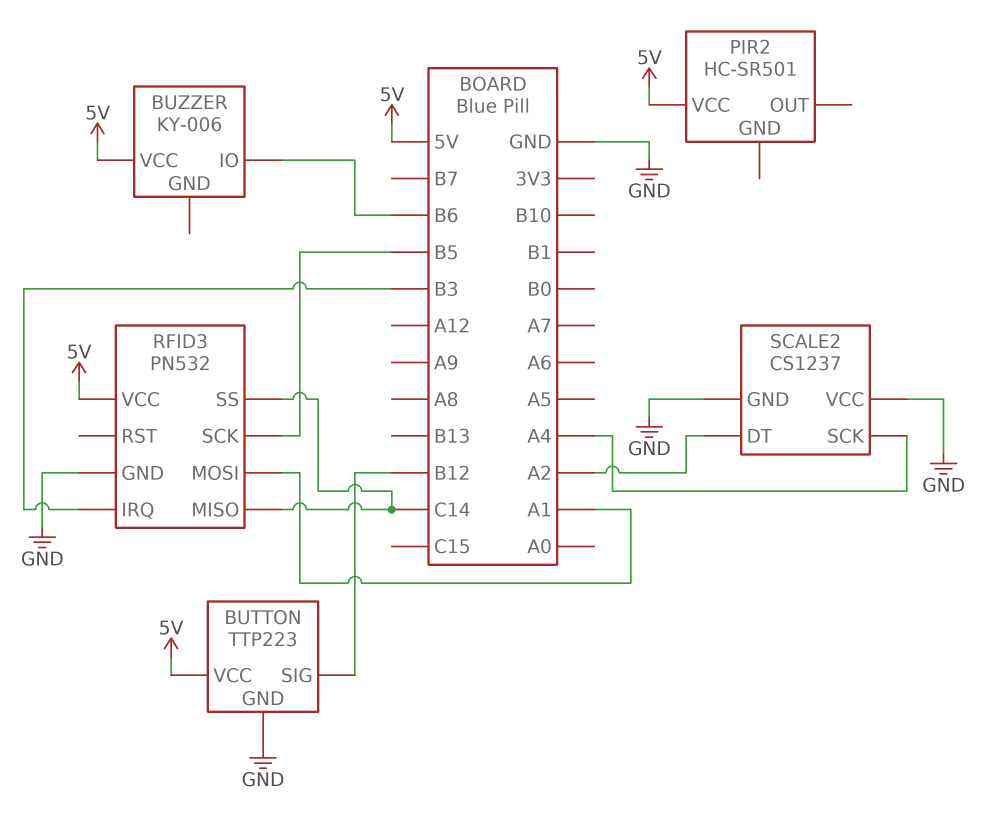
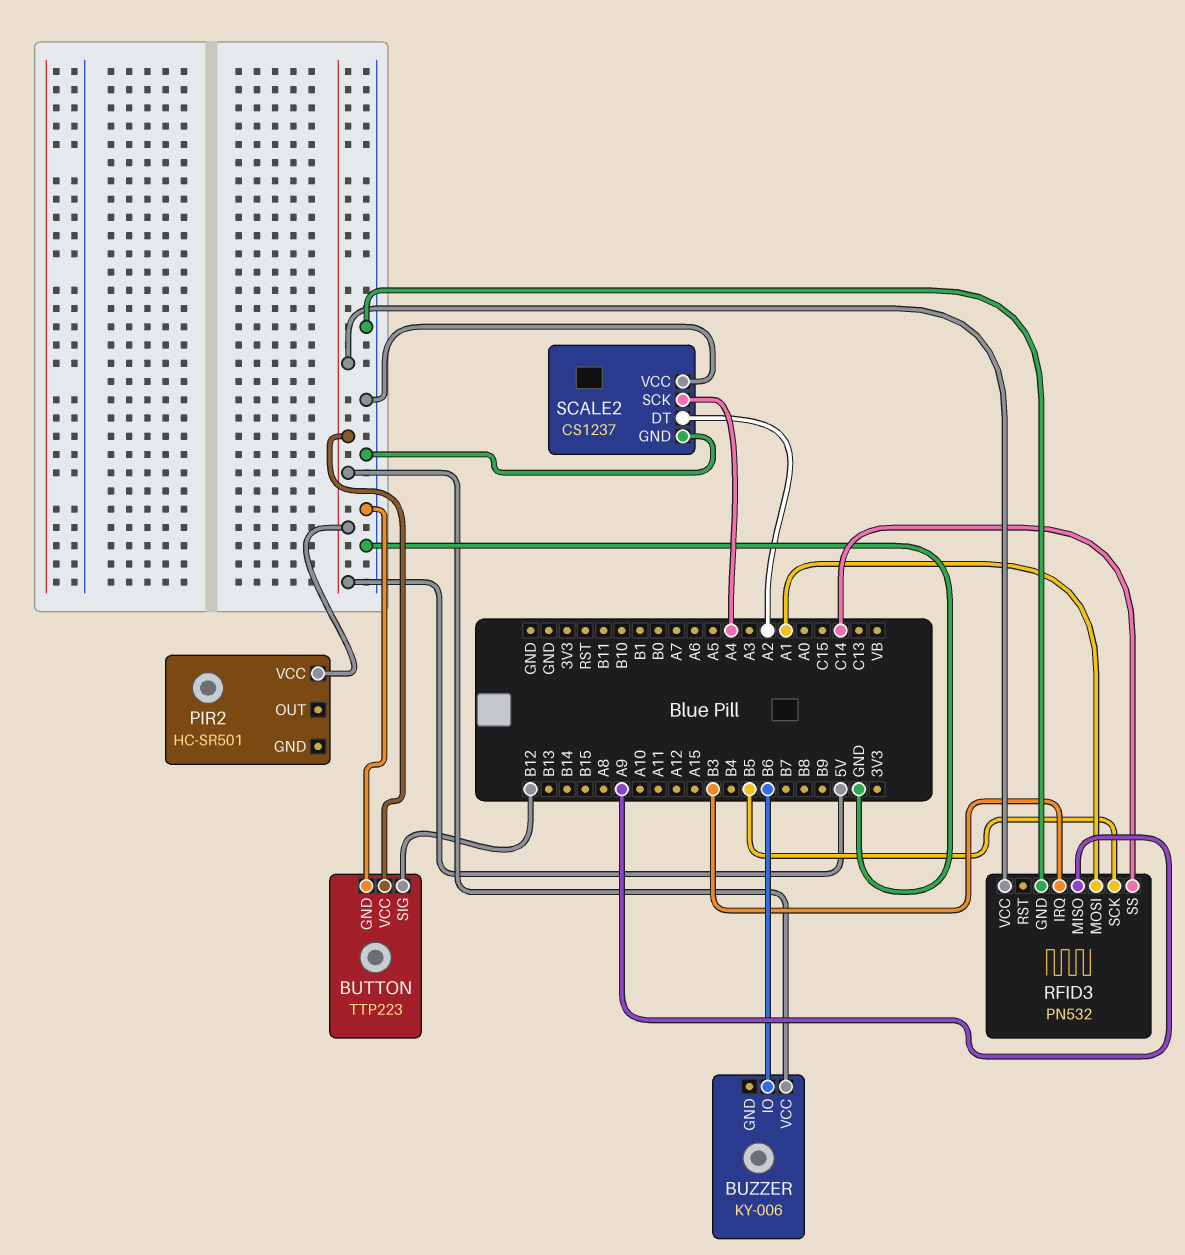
RFID3 pin MISO: C14 -> A9

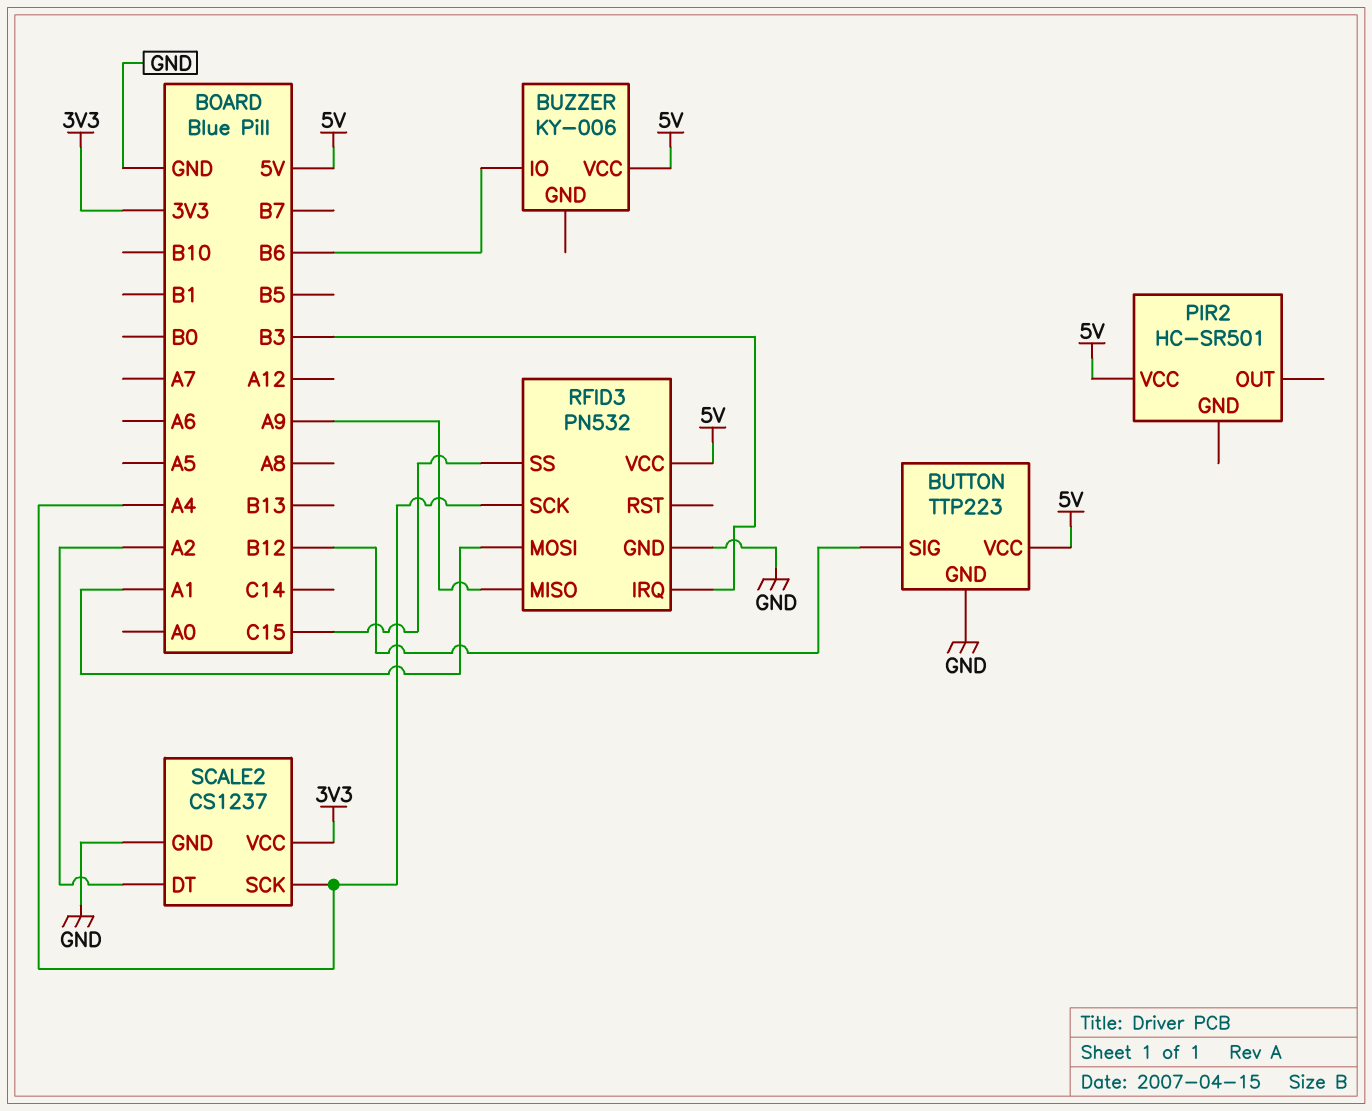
RFID3 pin SCK: B5 -> A4
RFID3 pin SS: C14 -> C15
SCALE2 pin VCC: GND -> 3V3

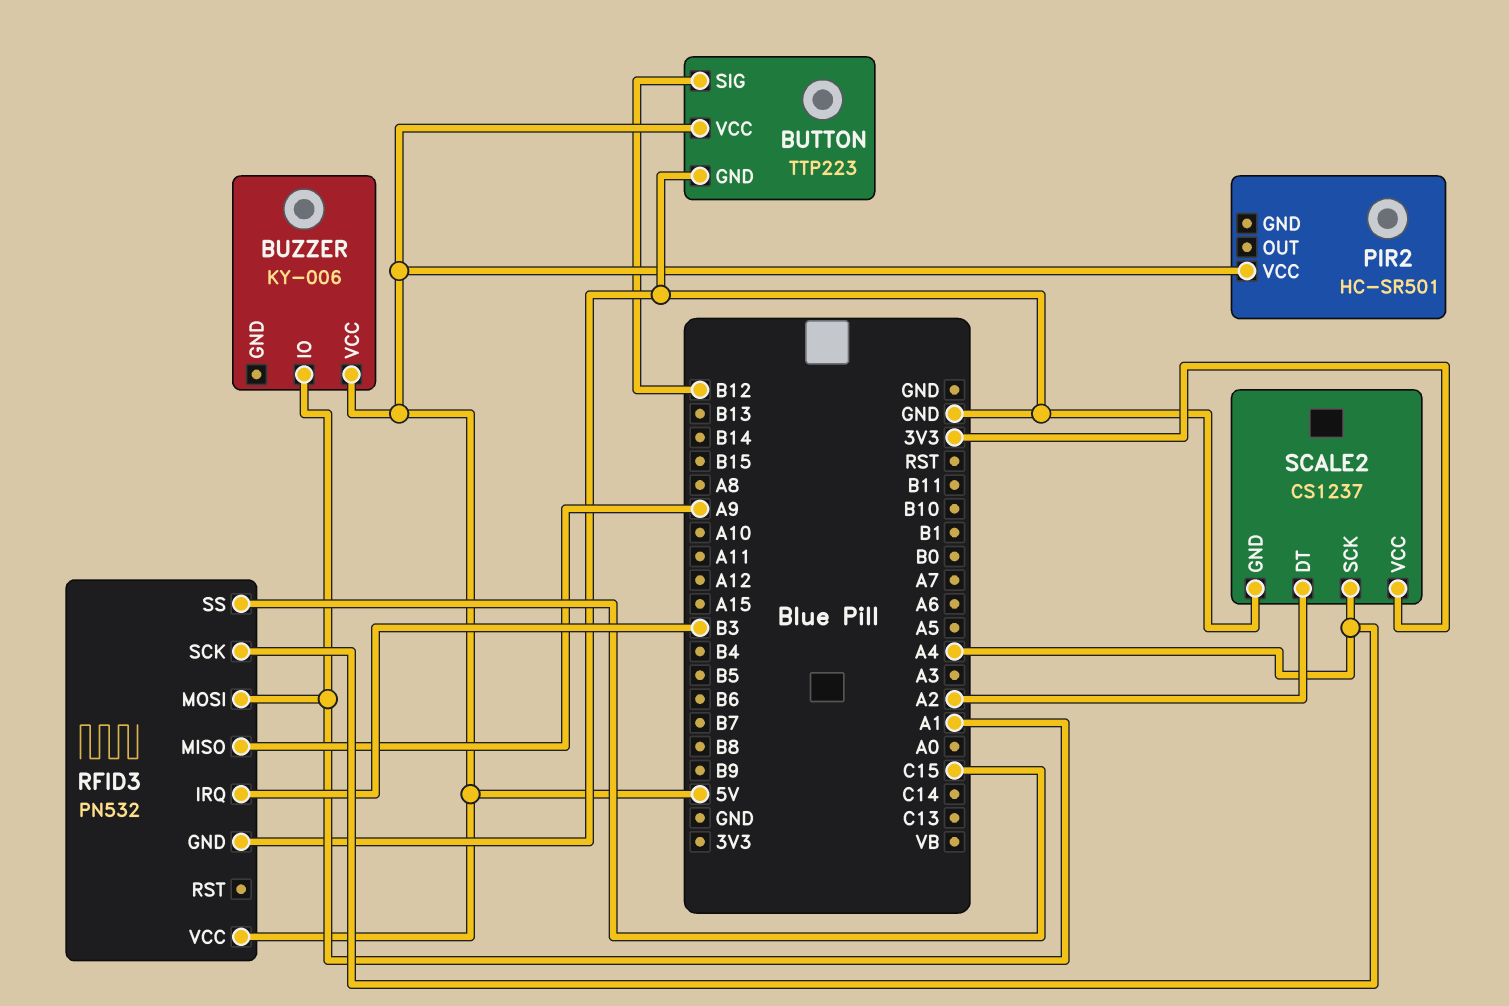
BUZZER pin IO: B6 -> A1

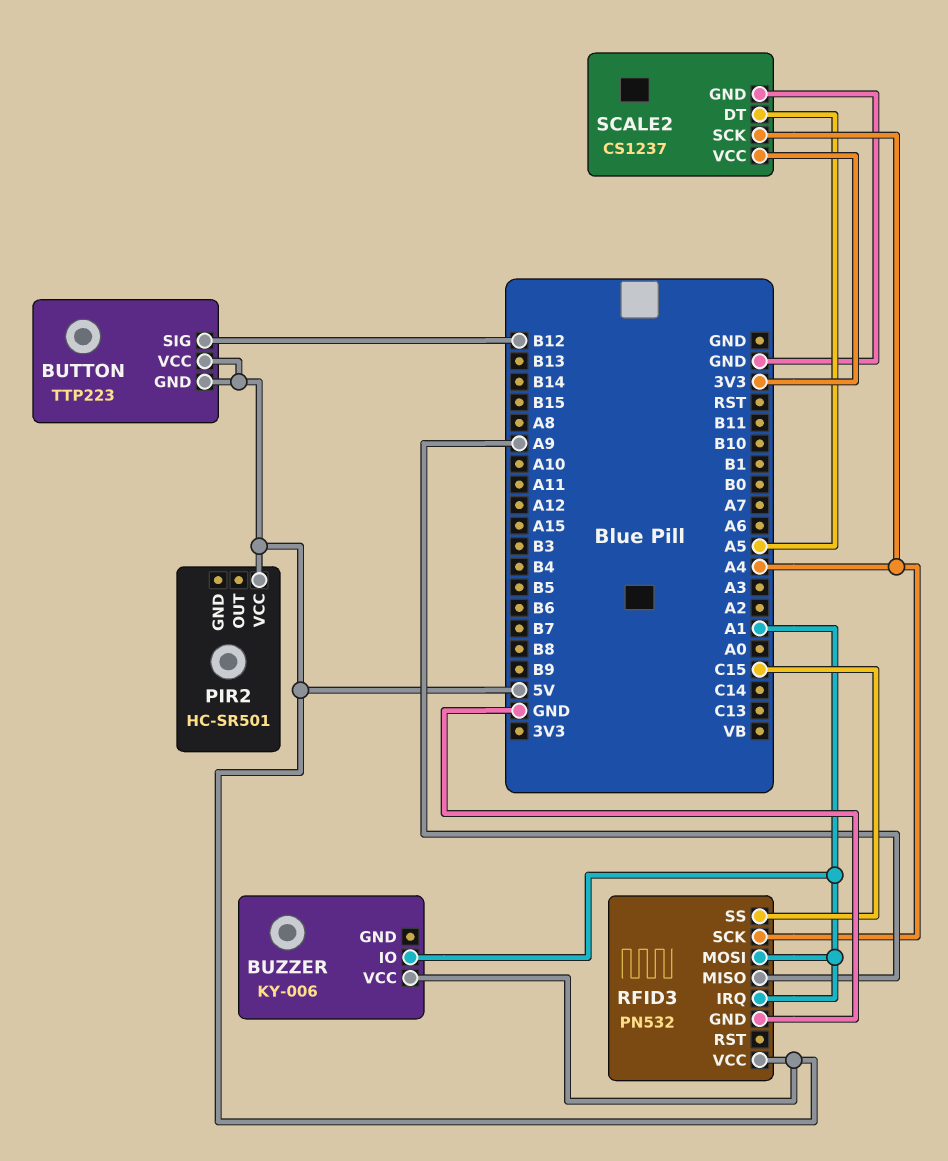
BUTTON pin GND: GND -> 5V
RFID3 pin IRQ: B3 -> A1
SCALE2 pin DT: A2 -> A5

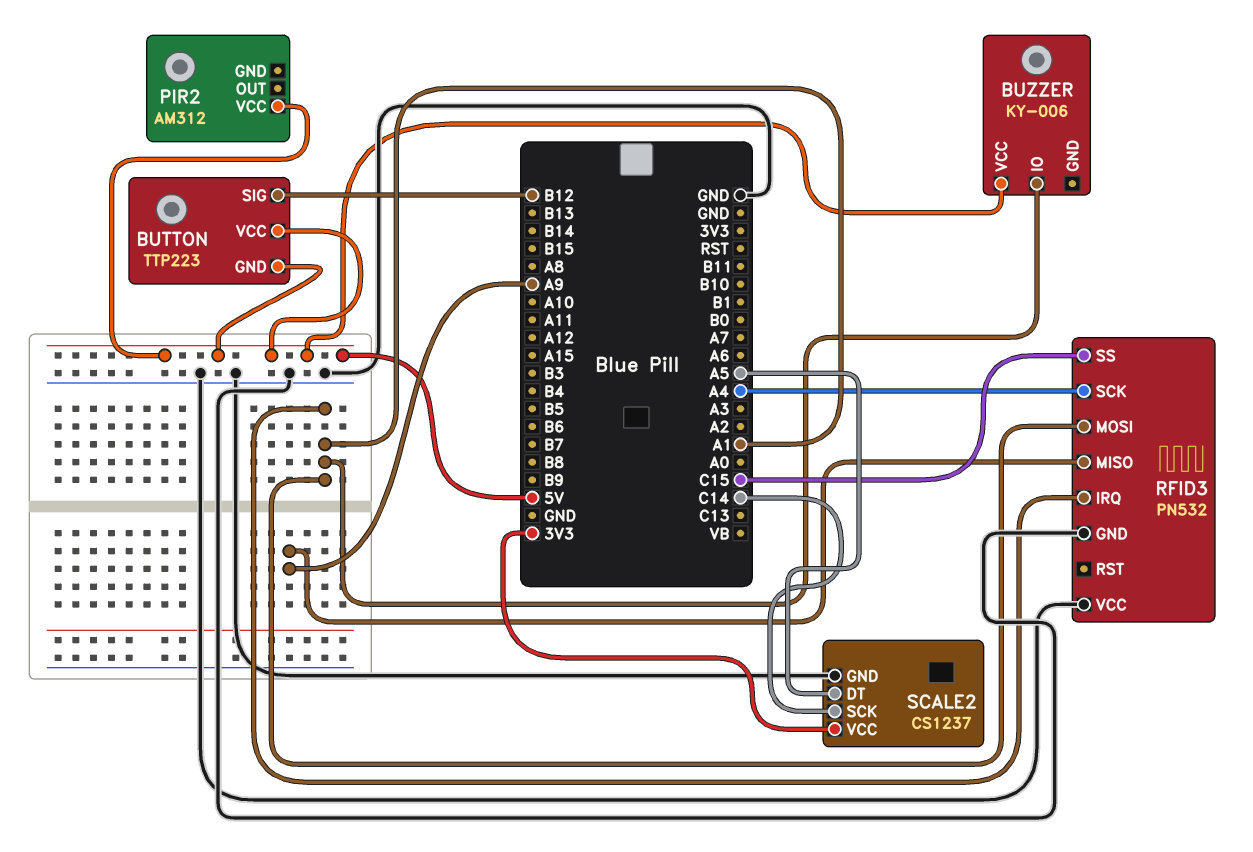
PIR2: HC-SR501 -> AM312
RFID3 pin VCC: 5V -> GND
SCALE2 pin SCK: A4 -> C14

